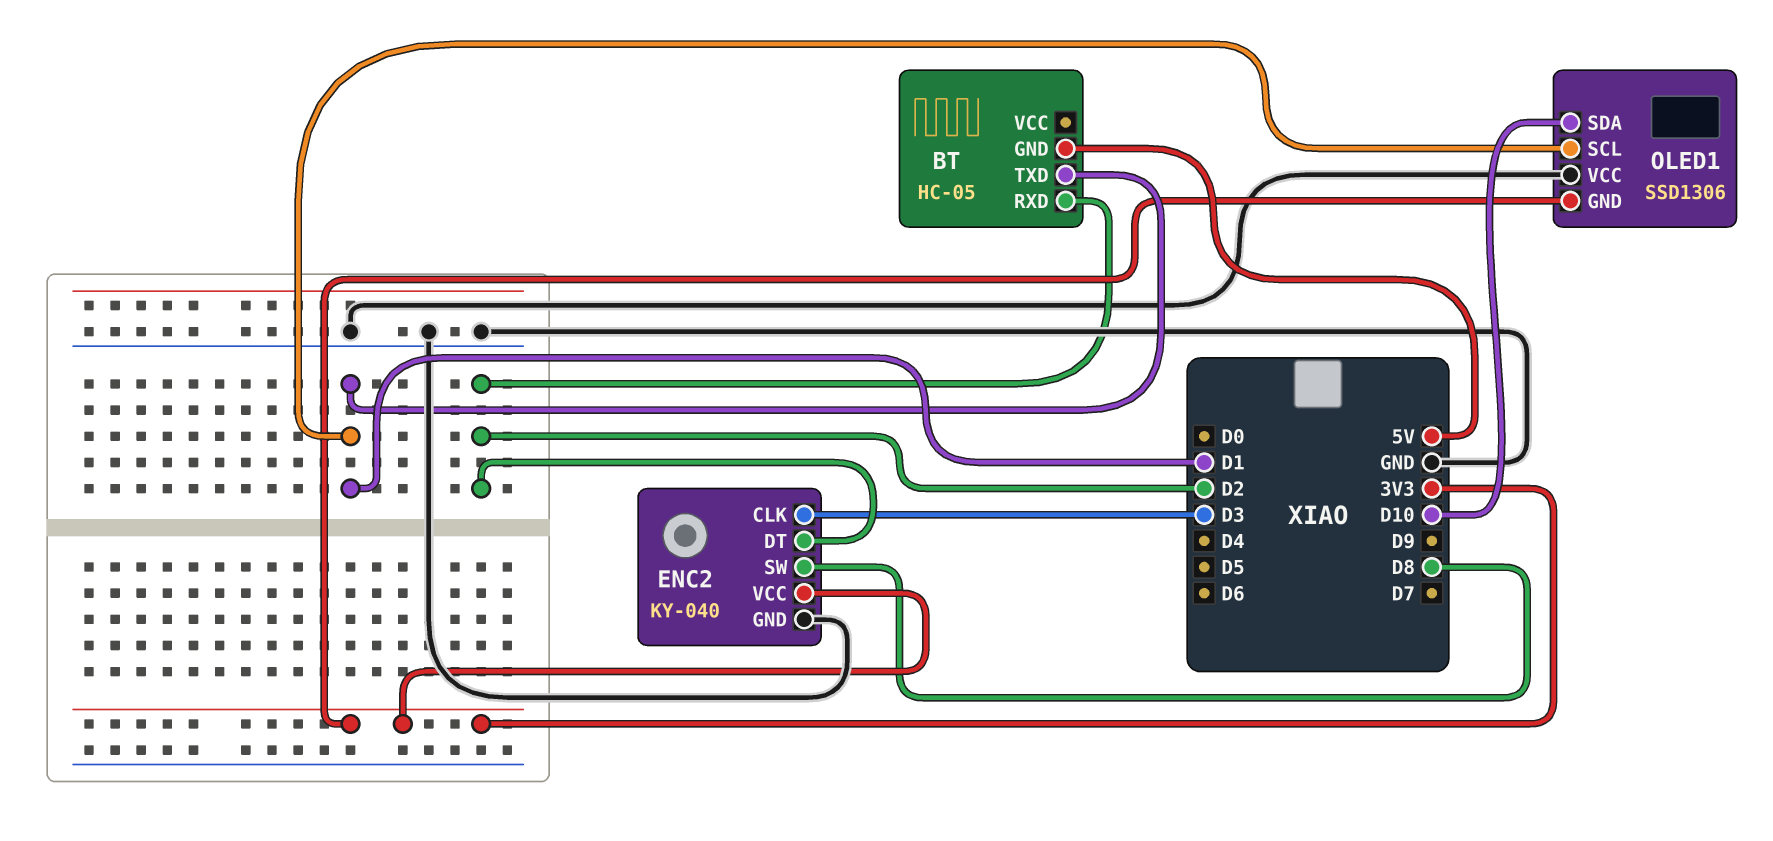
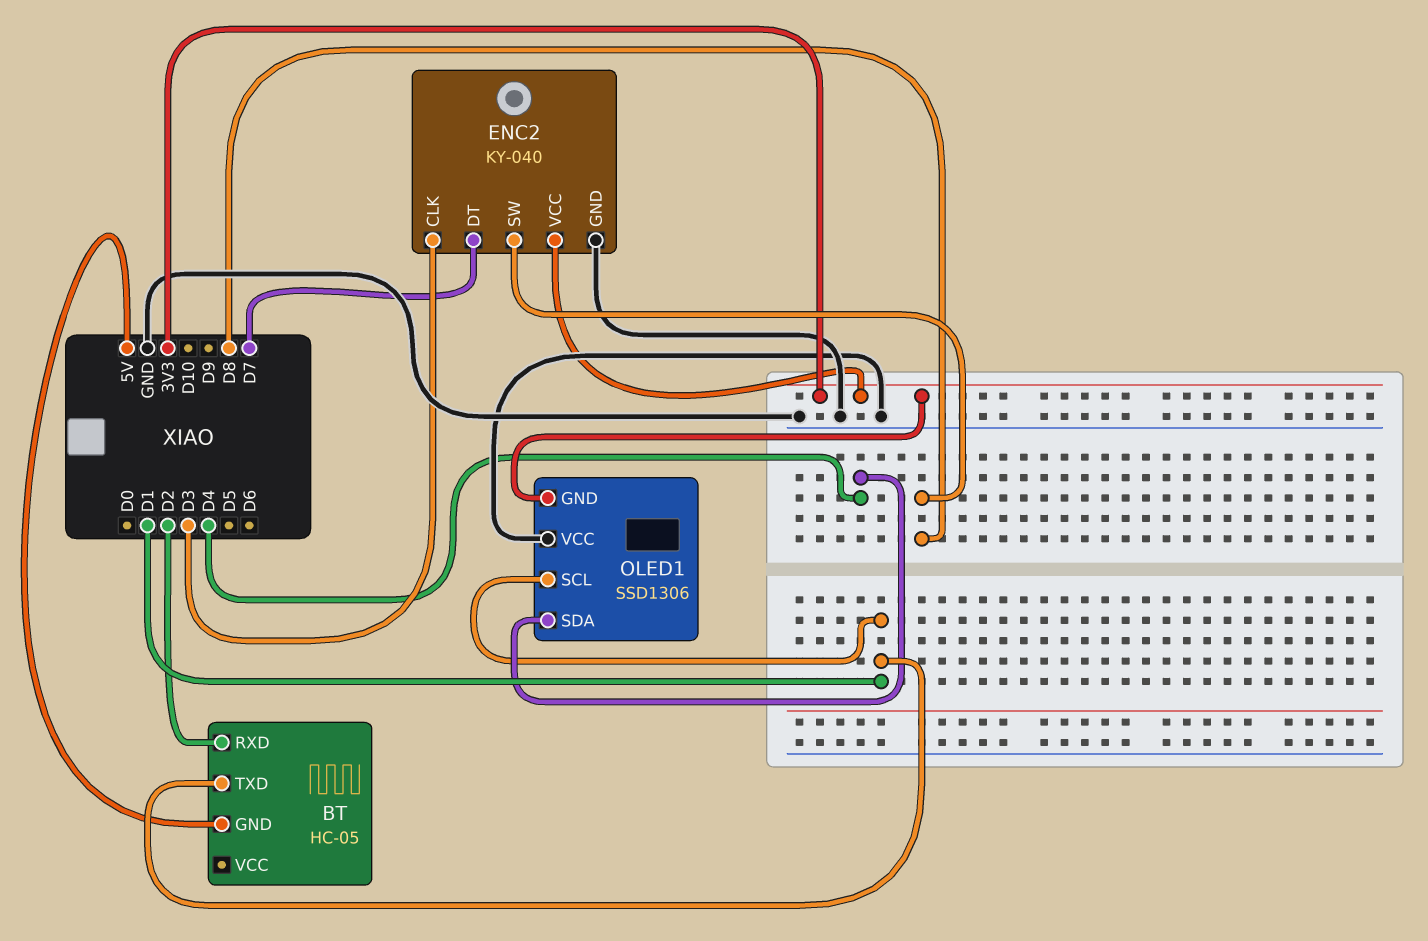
ENC2 pin DT: D2 -> D7
OLED1 pin SDA: D10 -> D4

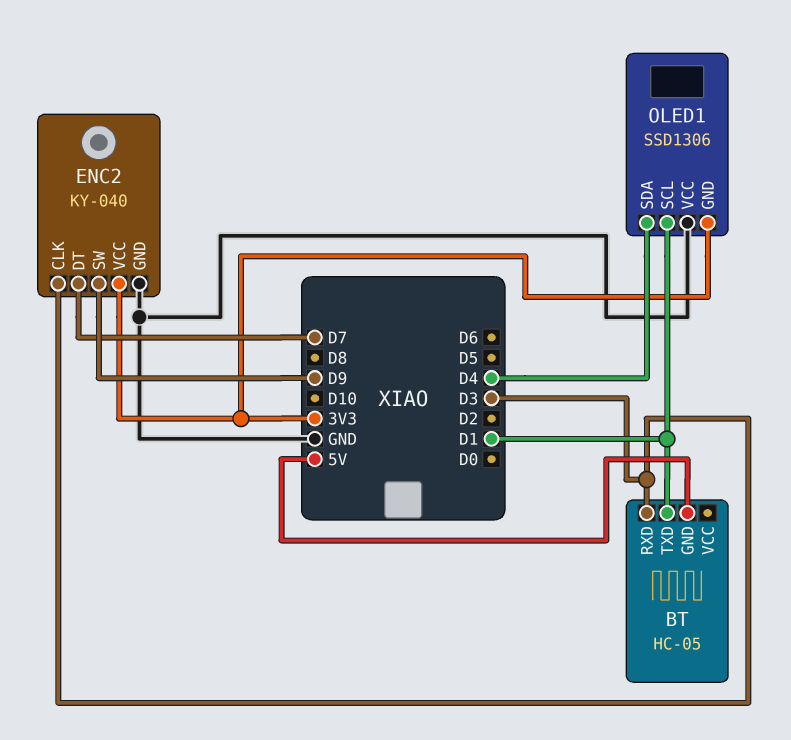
BT pin RXD: D2 -> D3
ENC2 pin SW: D8 -> D9

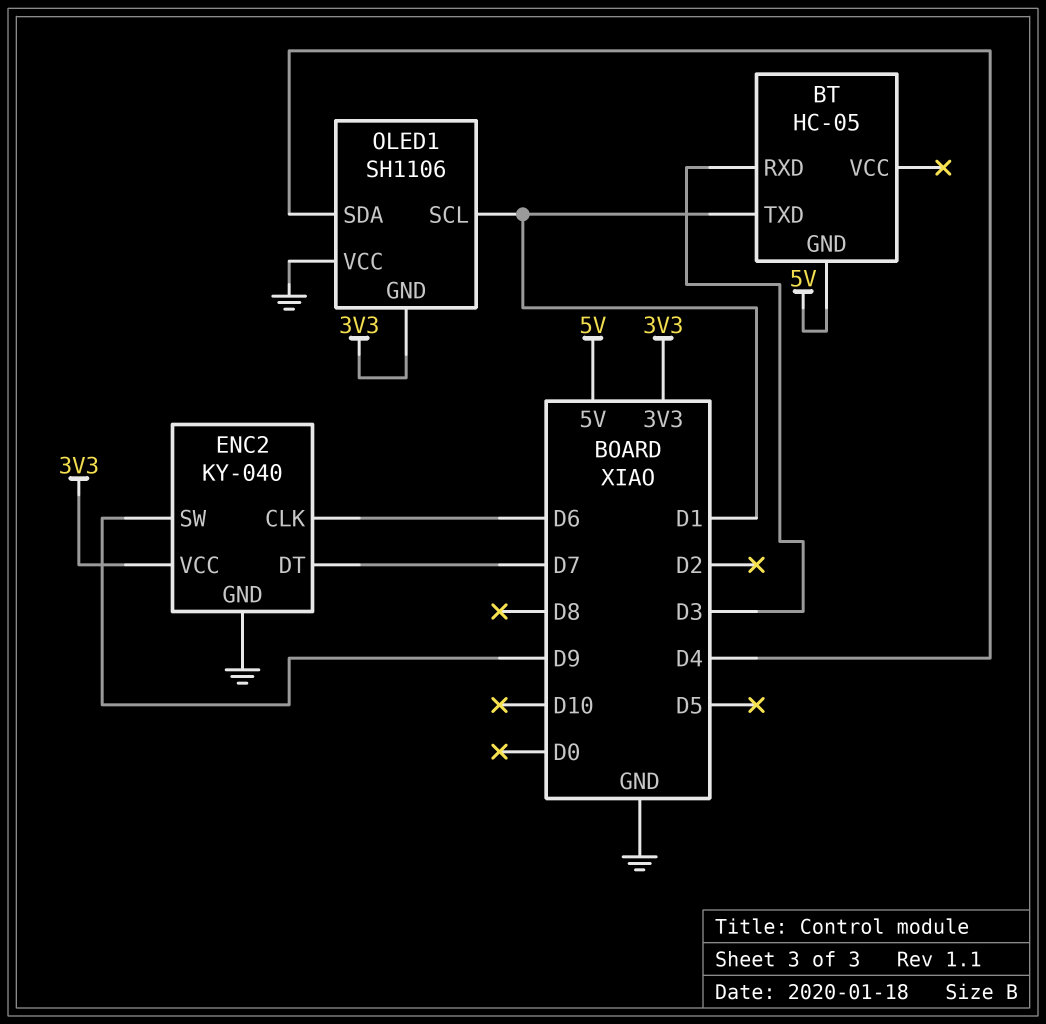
ENC2 pin CLK: D3 -> D6
OLED1: SSD1306 -> SH1106

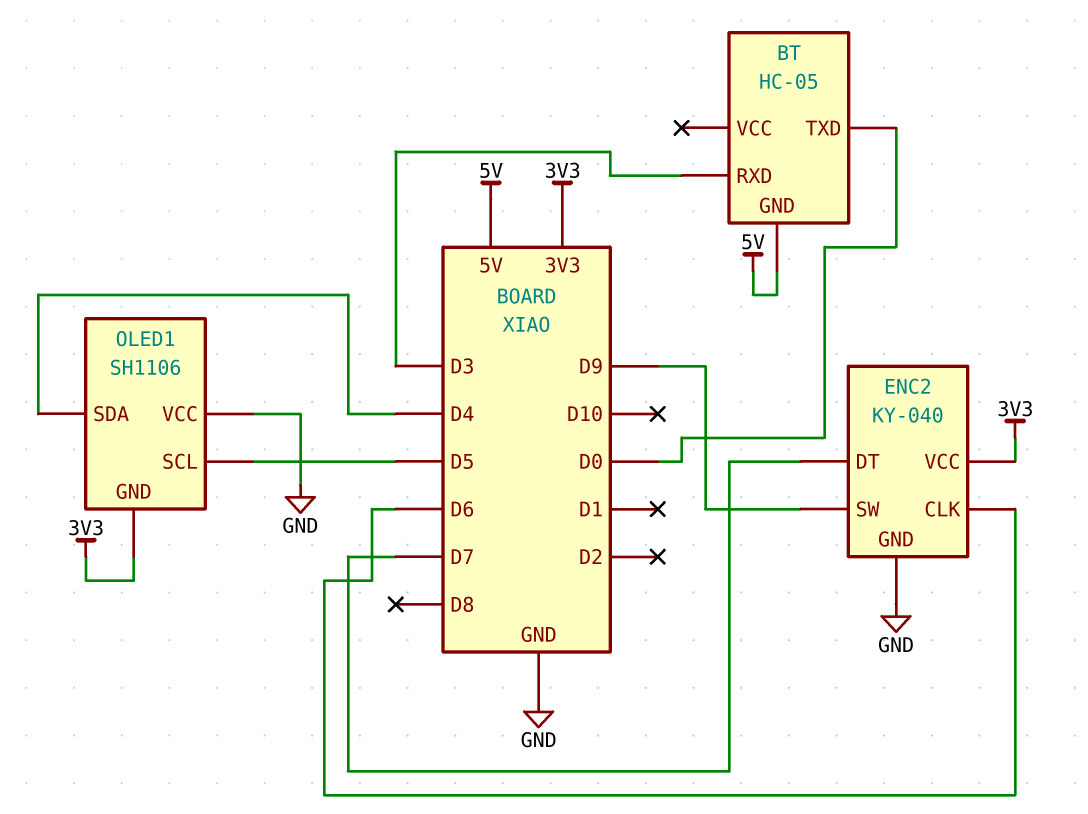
BT pin TXD: D1 -> D0
OLED1 pin SCL: D1 -> D5

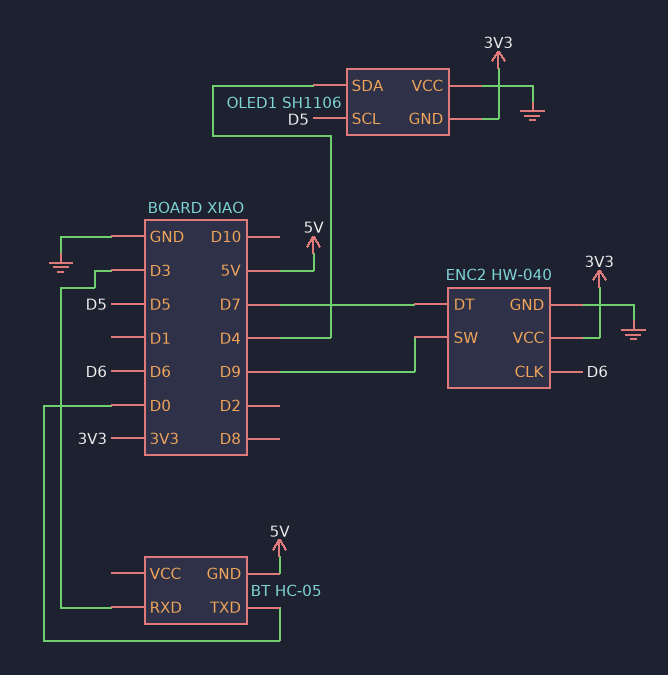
ENC2: KY-040 -> HW-040

